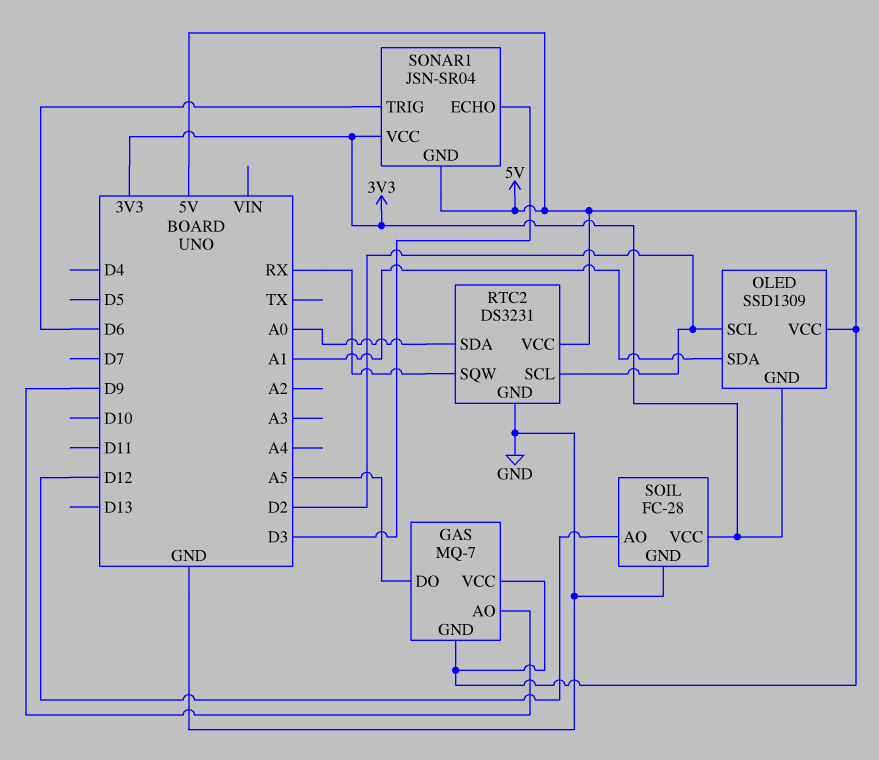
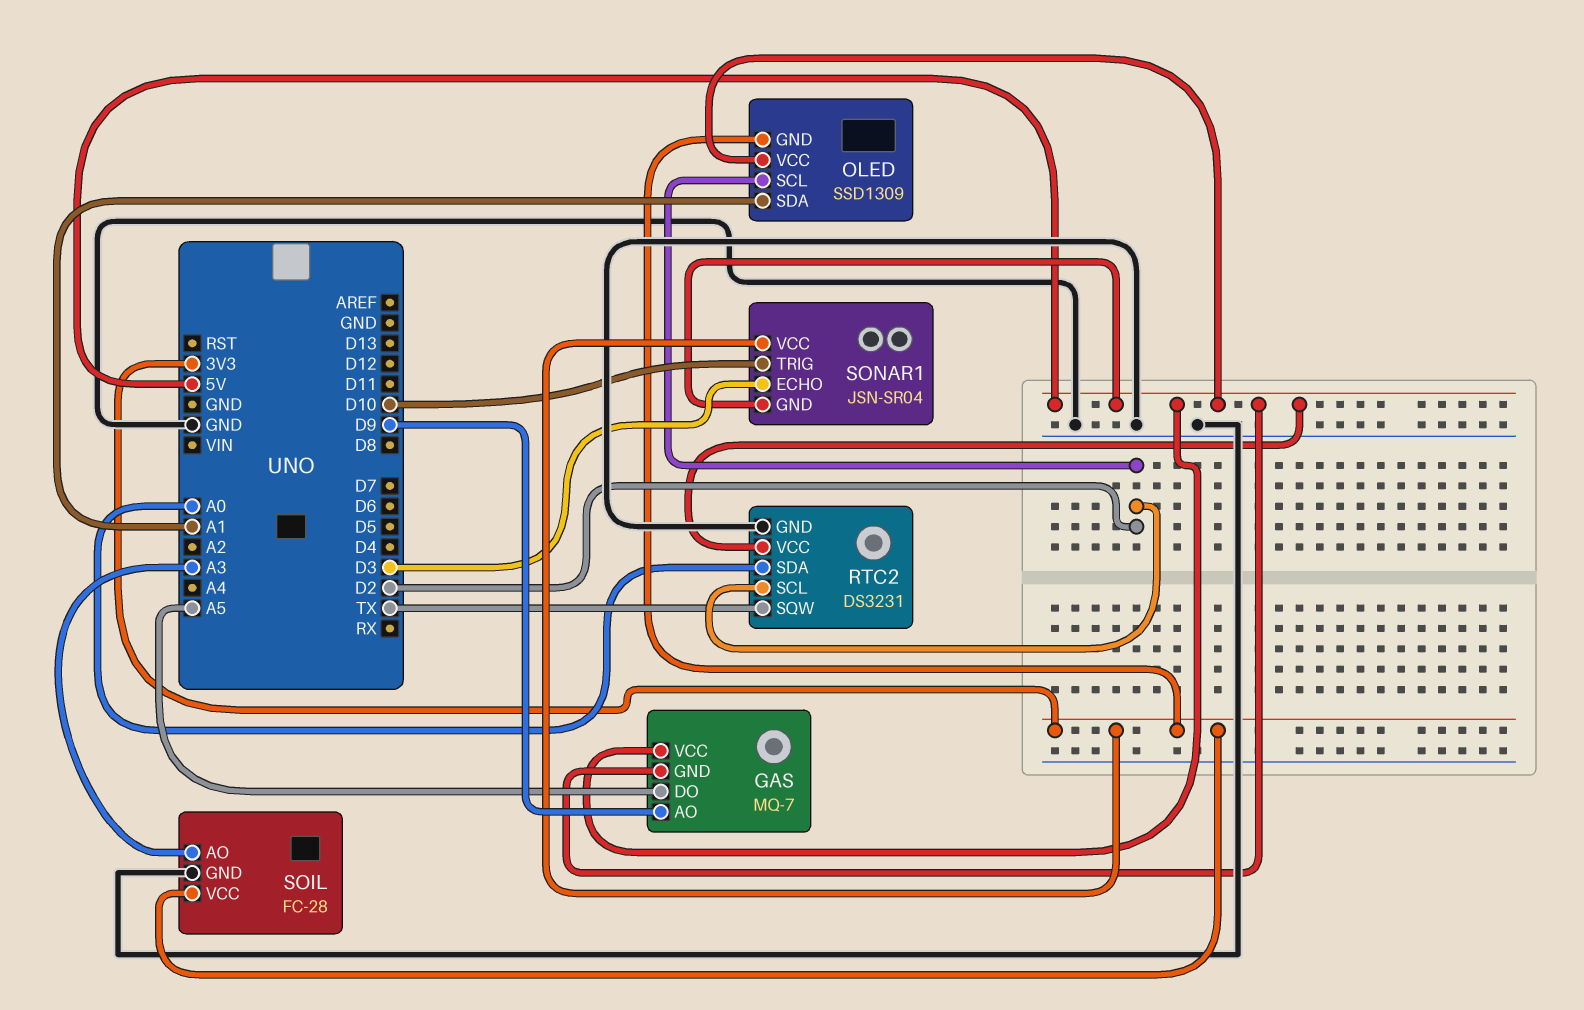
RTC2 pin SQW: RX -> TX
SOIL pin AO: D12 -> A3
SONAR1 pin TRIG: D6 -> D10

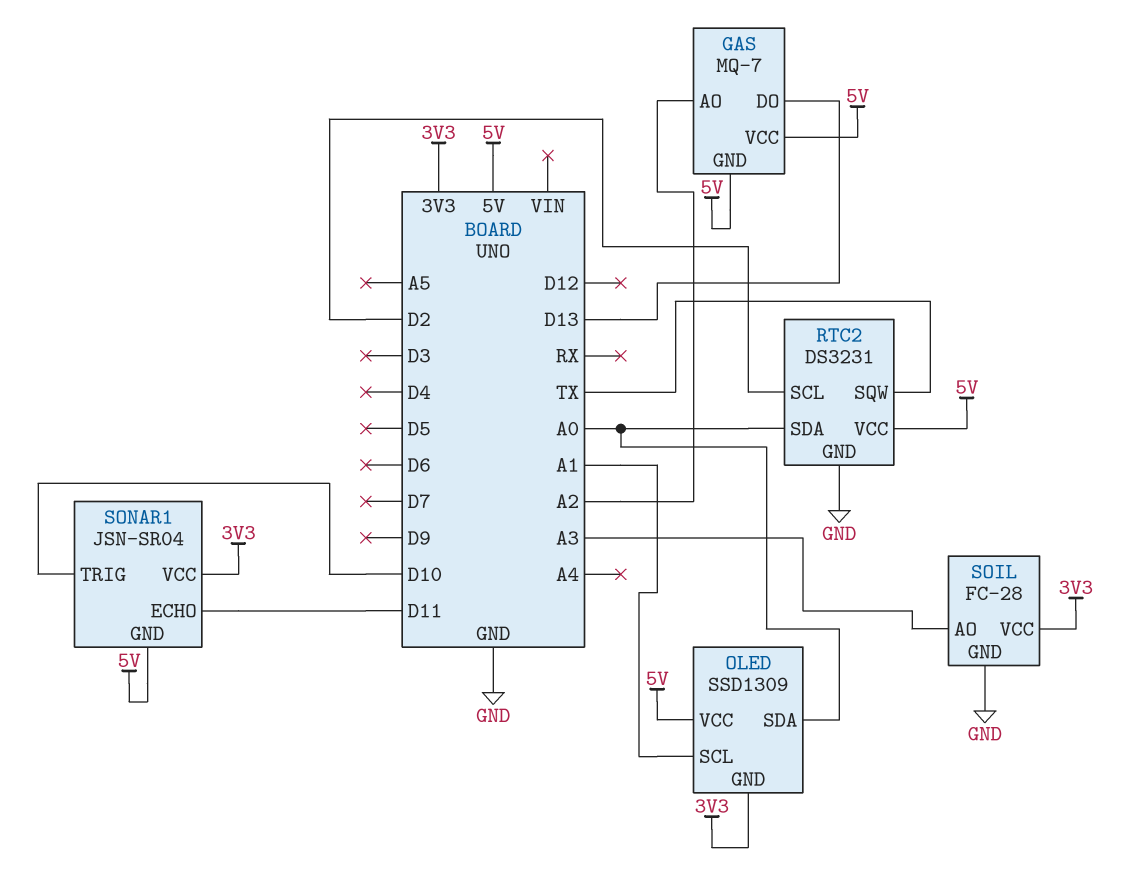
GAS pin AO: D9 -> A2
GAS pin DO: A5 -> D13
OLED pin SCL: D2 -> A1
OLED pin SDA: A1 -> A0
SONAR1 pin ECHO: D3 -> D11

